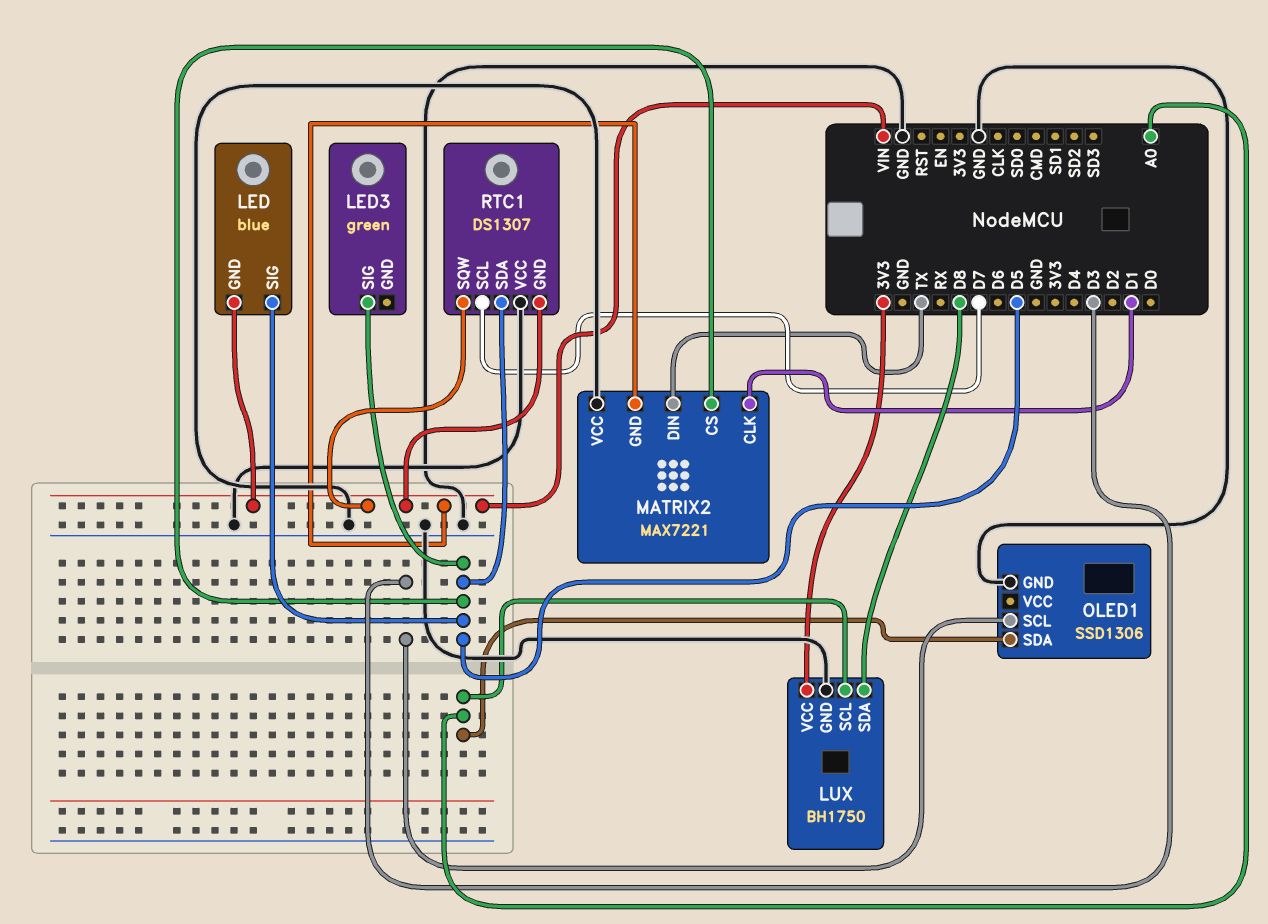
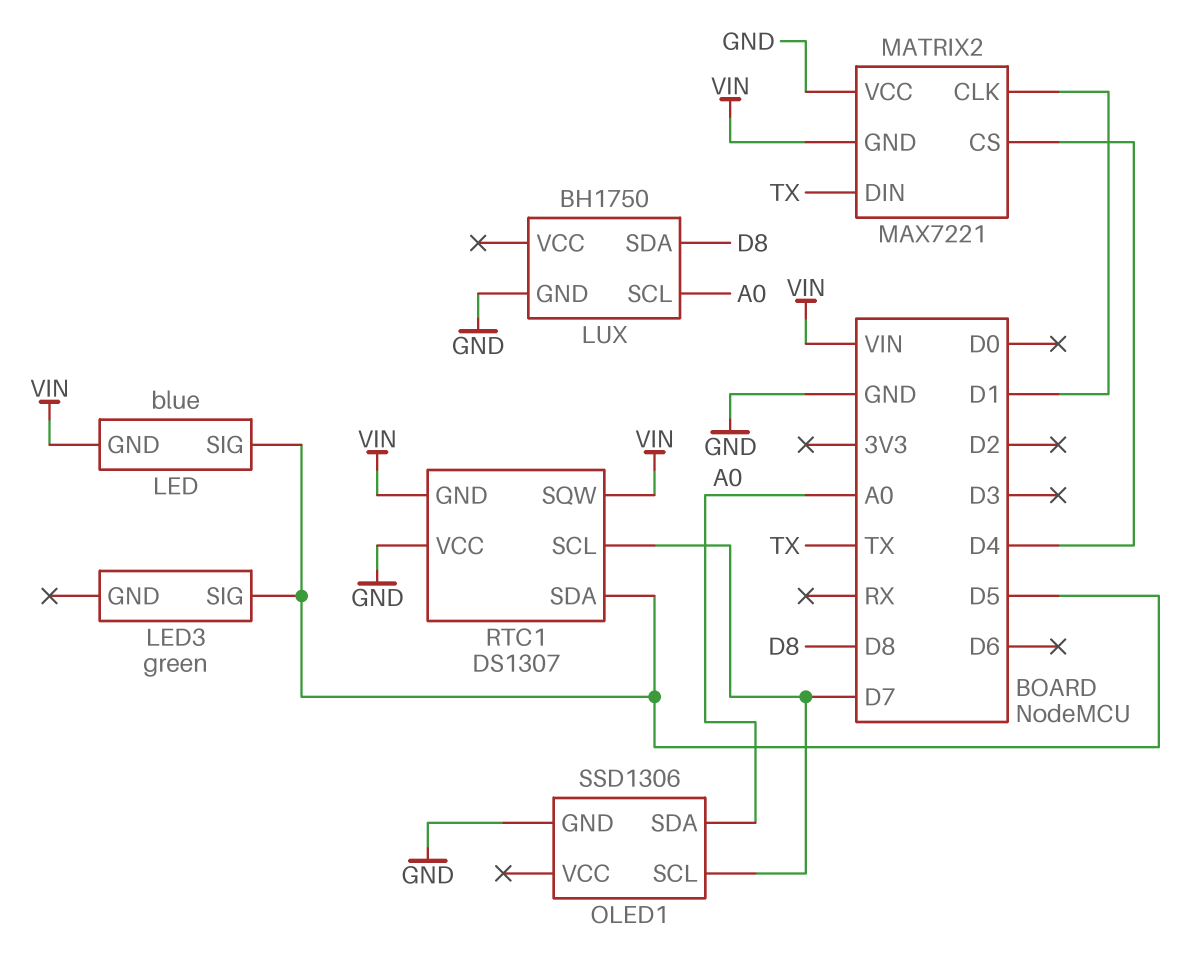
LUX pin VCC: 3V3 -> none
MATRIX2 pin CS: D5 -> D4
OLED1 pin SCL: D3 -> D7

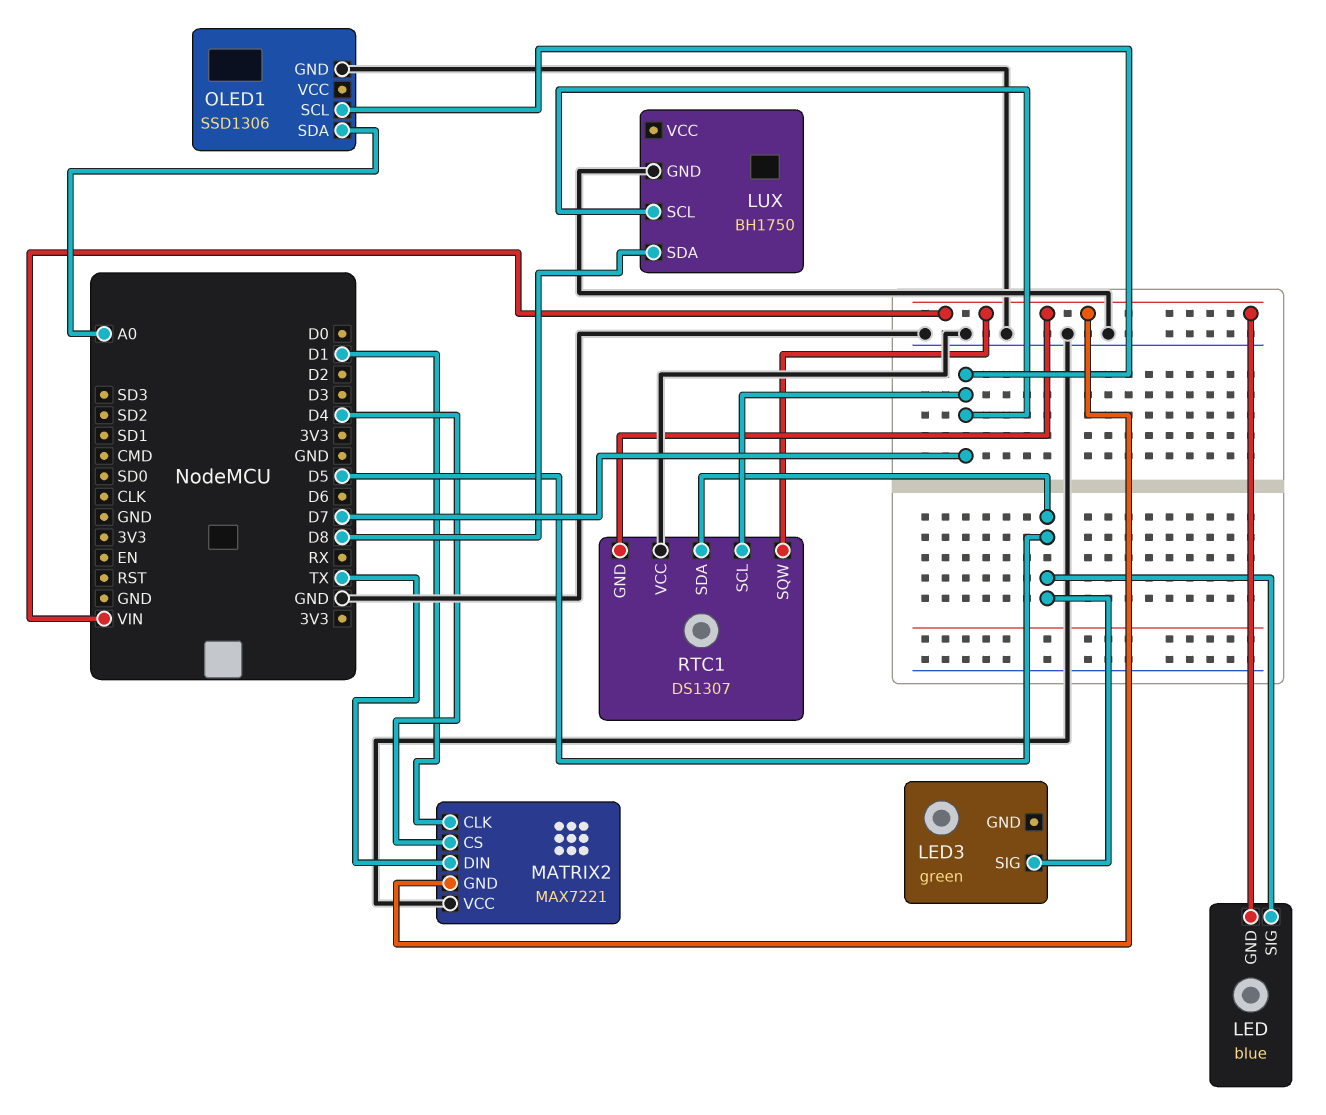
LUX pin SCL: A0 -> D7

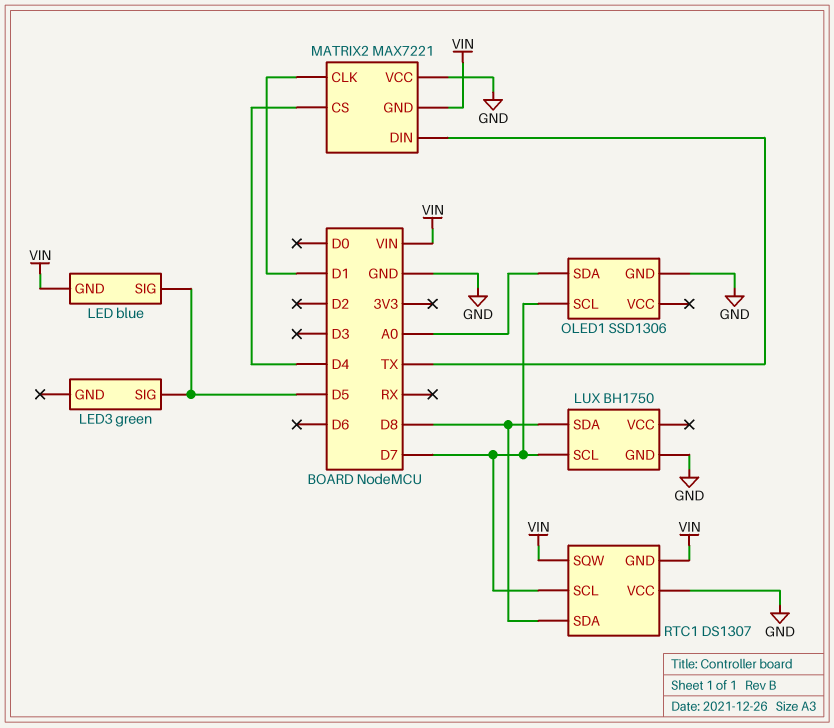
RTC1 pin SDA: D5 -> D8

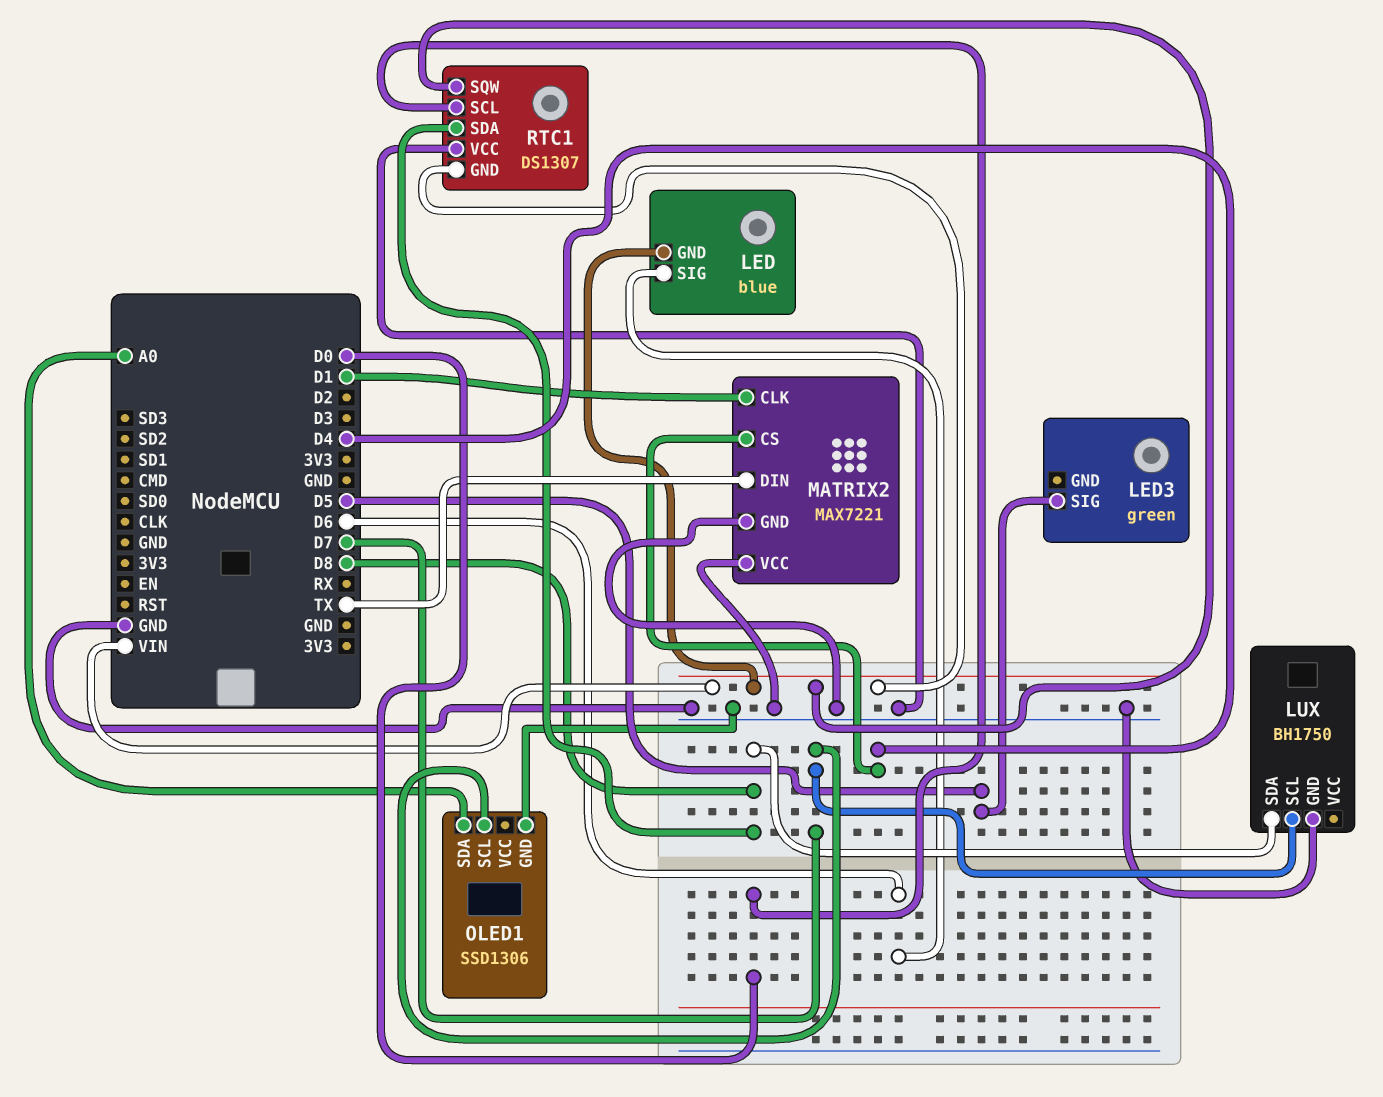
LED pin SIG: D5 -> D6
MATRIX2 pin GND: VIN -> GND
RTC1 pin SCL: D7 -> D0

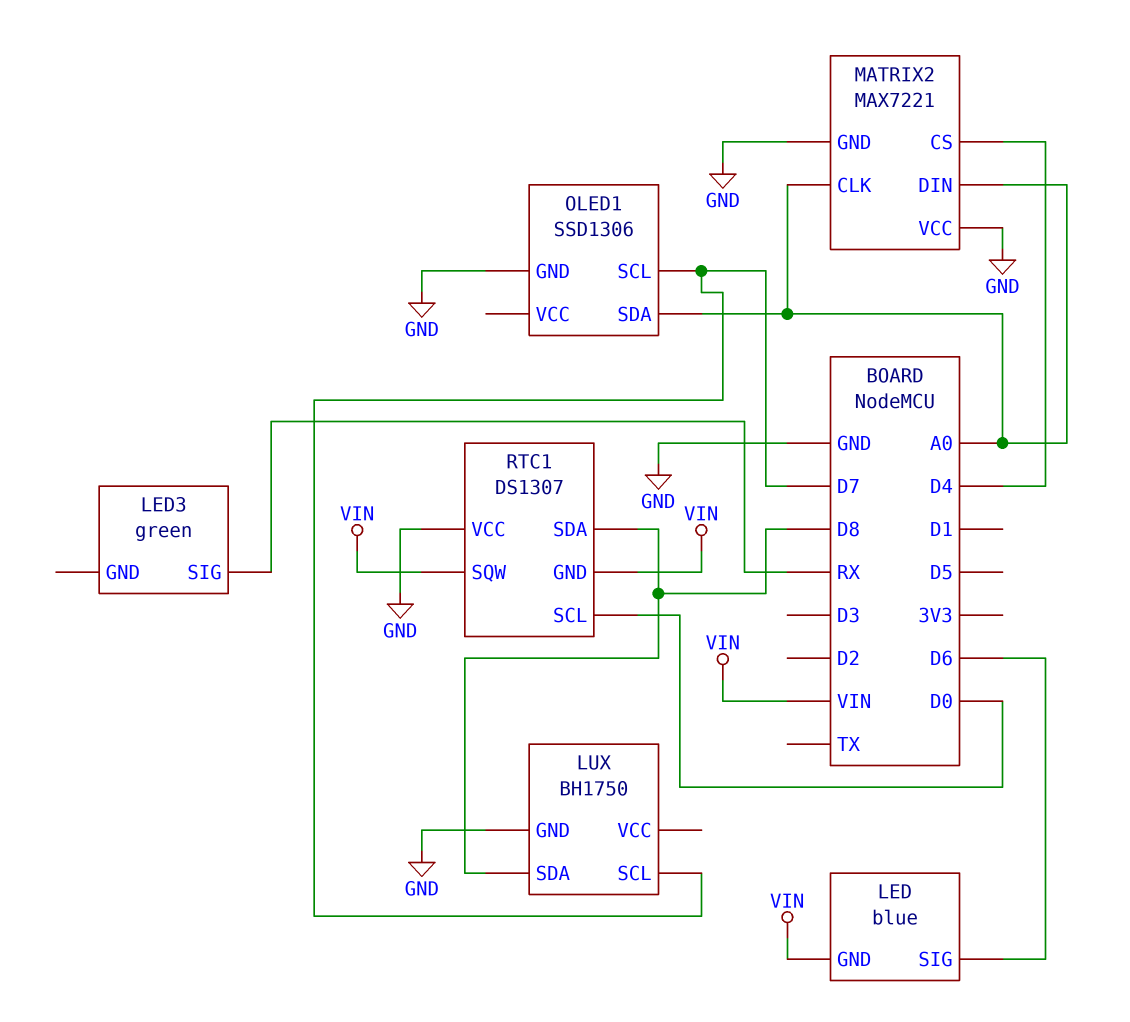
LED3 pin SIG: D5 -> RX
MATRIX2 pin CLK: D1 -> A0
MATRIX2 pin DIN: TX -> A0

